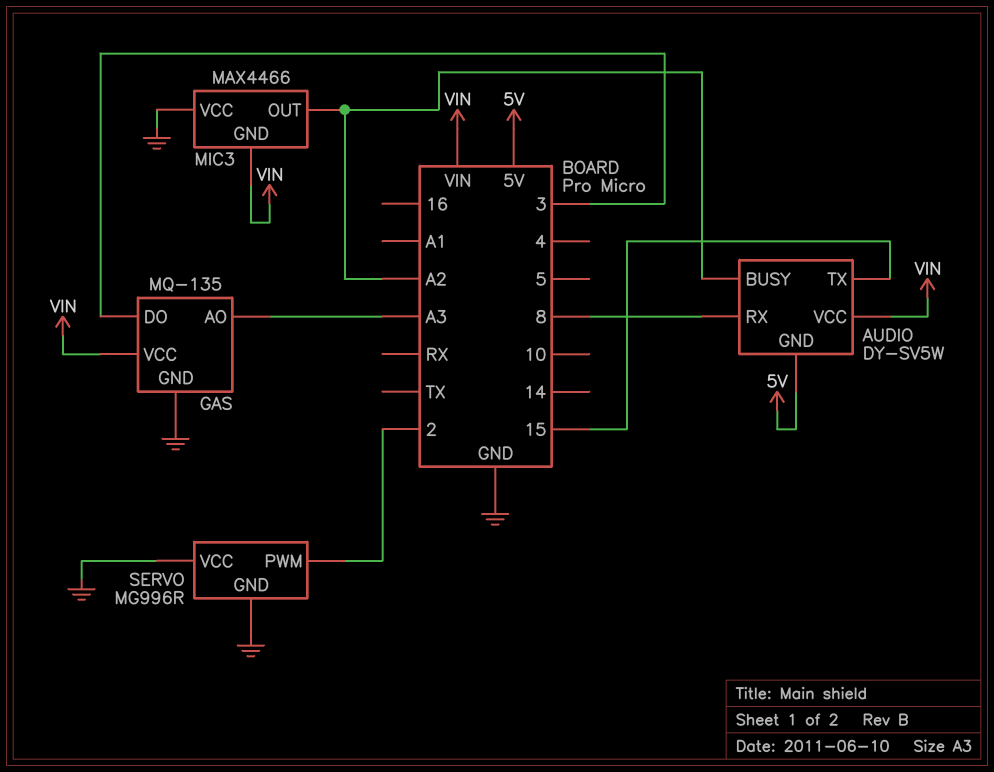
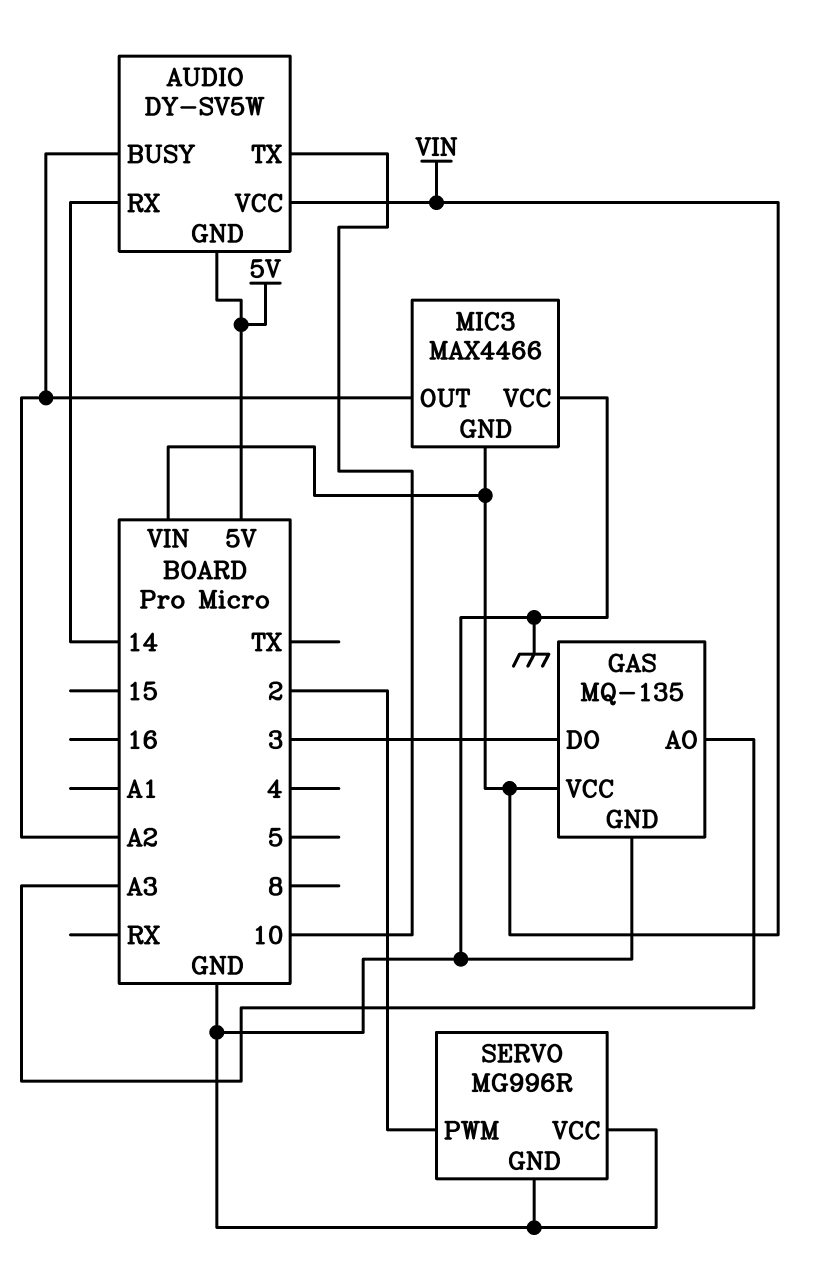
AUDIO pin RX: 8 -> 14
AUDIO pin TX: 15 -> 10

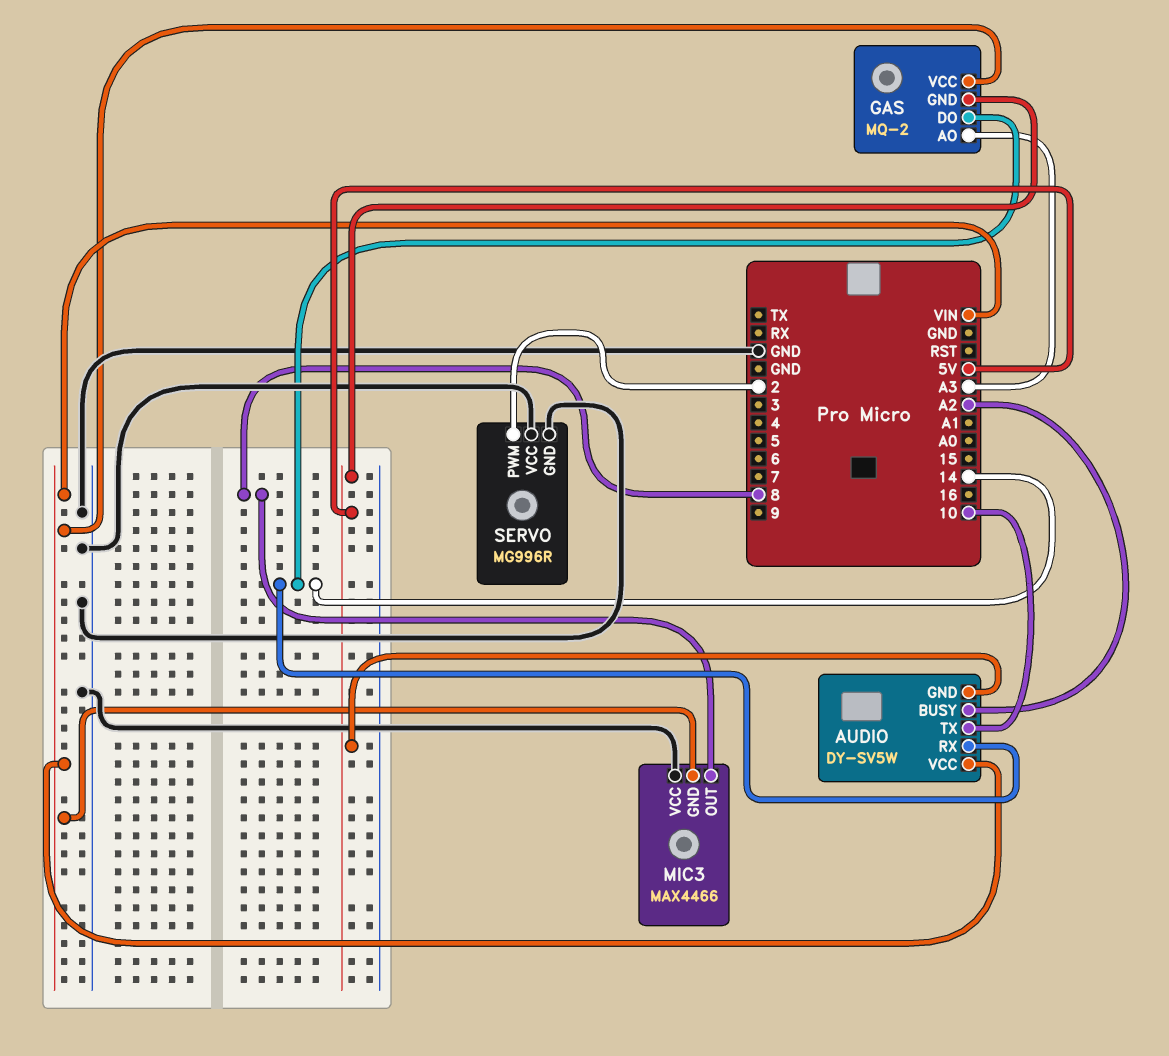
GAS: MQ-135 -> MQ-2
GAS pin DO: 3 -> 14
GAS pin GND: GND -> 5V
MIC3 pin OUT: A2 -> 8

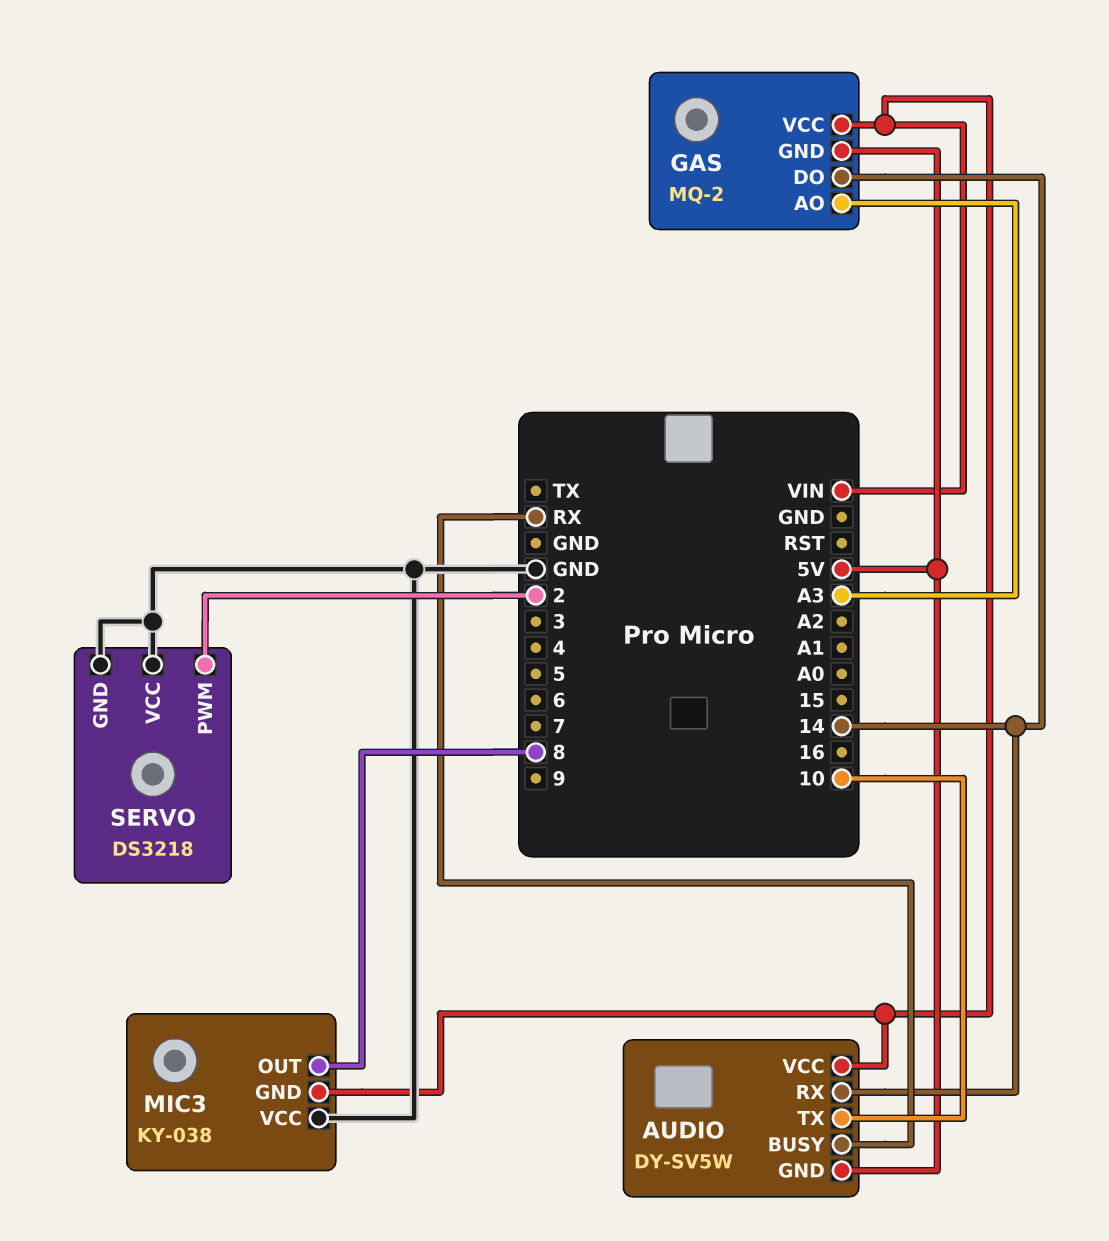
AUDIO pin BUSY: A2 -> RX
MIC3: MAX4466 -> KY-038
SERVO: MG996R -> DS3218

